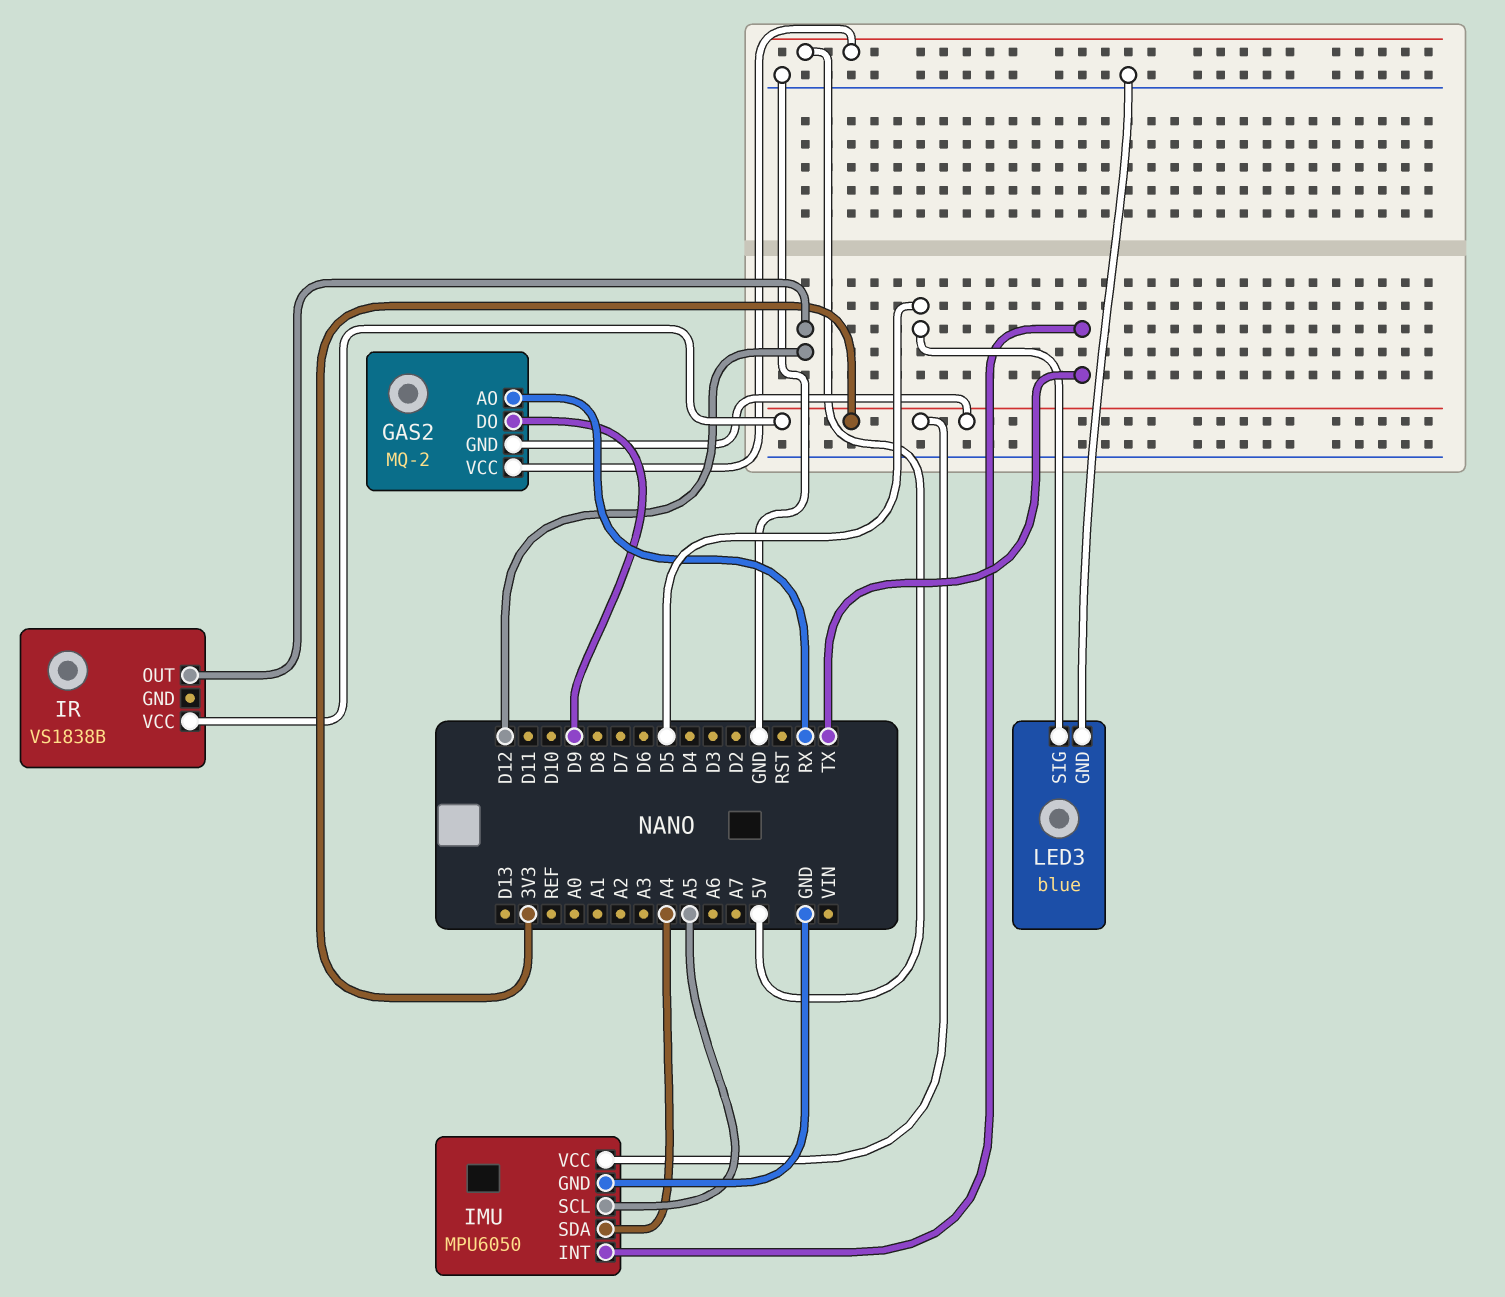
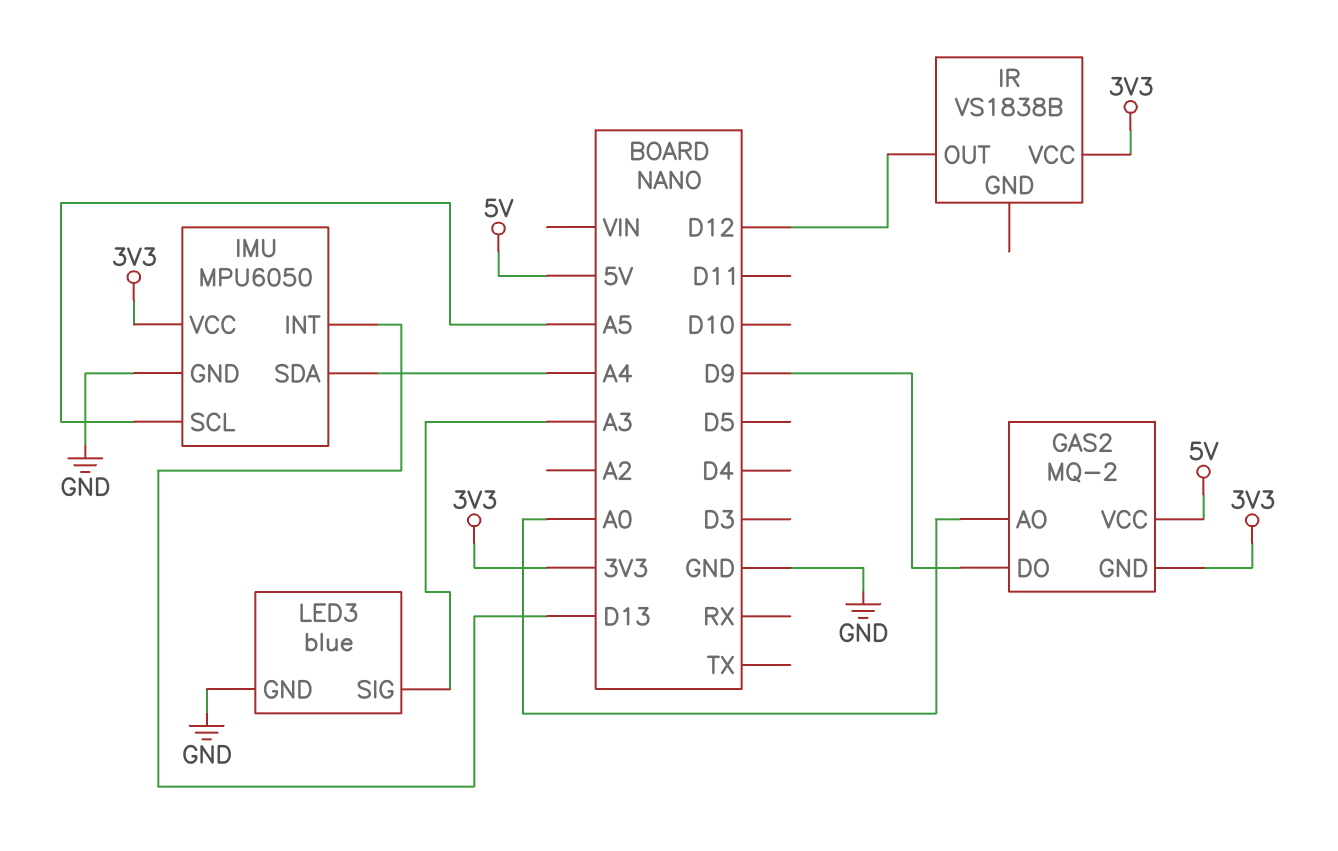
GAS2 pin AO: RX -> A0
IMU pin INT: TX -> D13
LED3 pin SIG: D5 -> A3

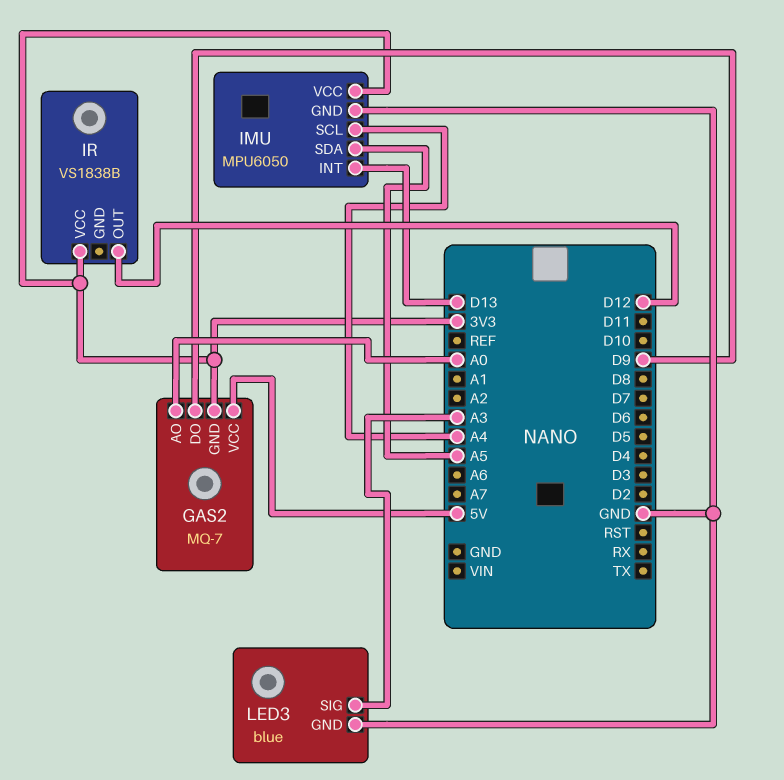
GAS2: MQ-2 -> MQ-7
IMU pin SCL: A5 -> A4
IMU pin SDA: A4 -> A5

